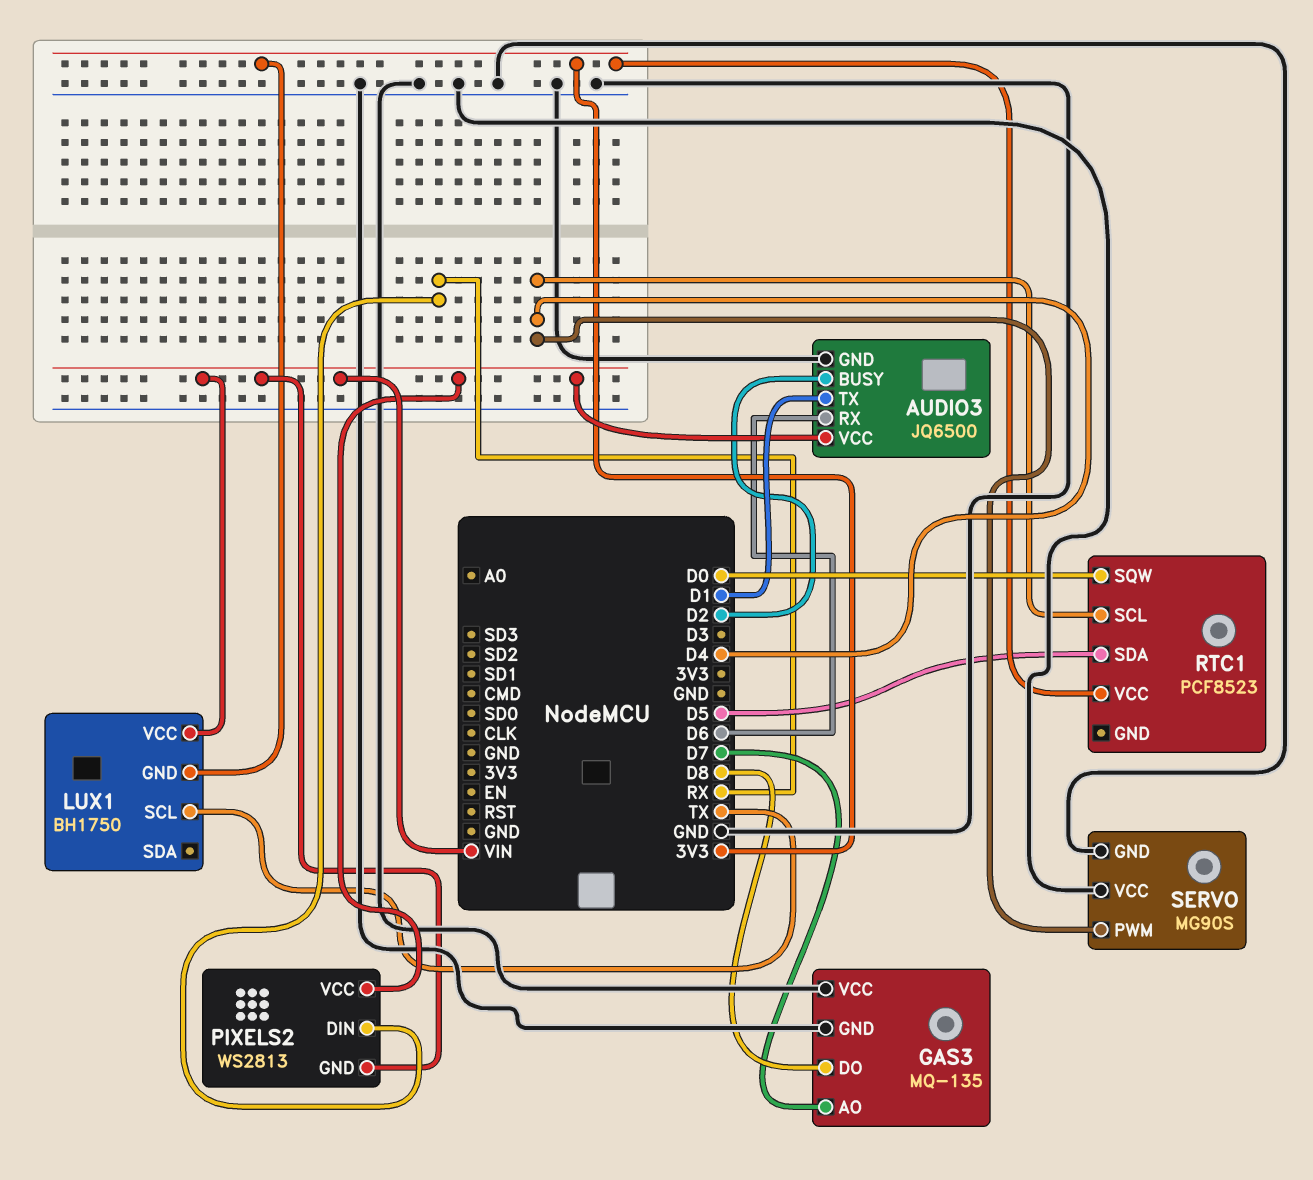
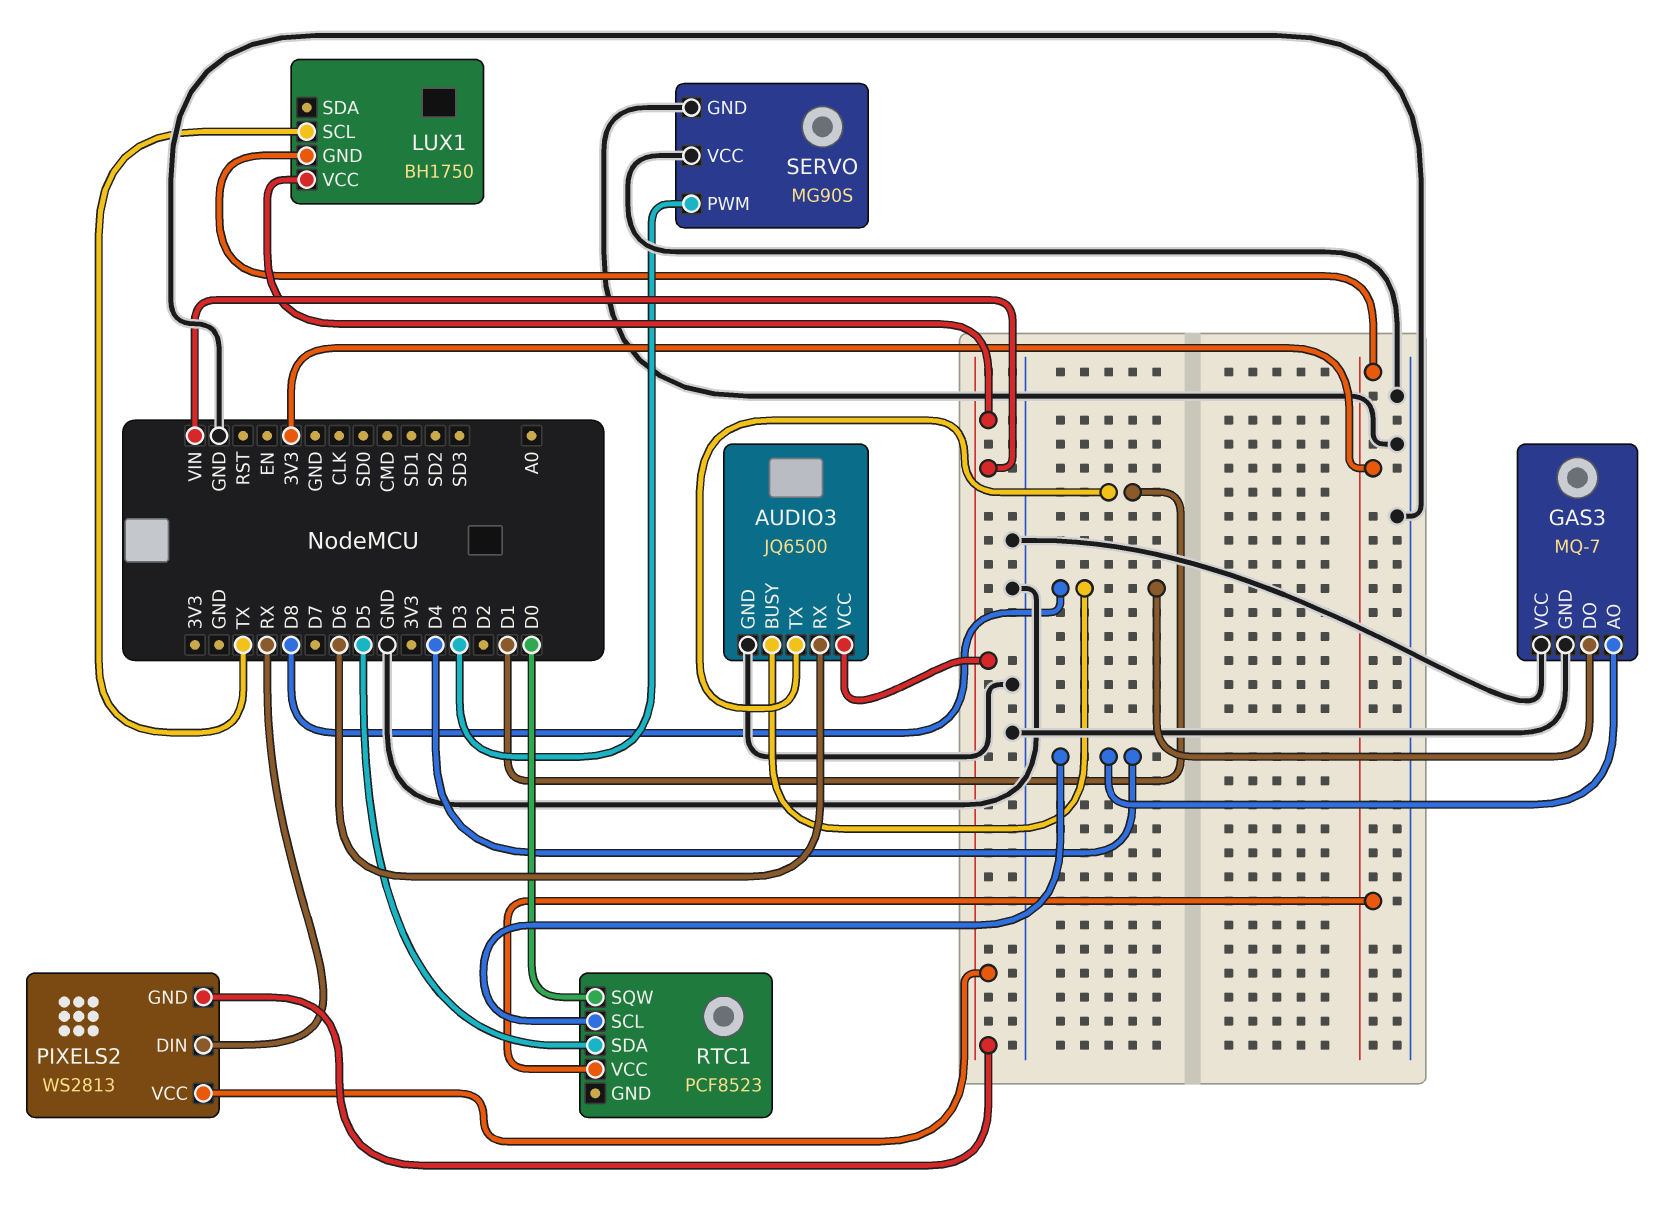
AUDIO3 pin BUSY: D2 -> D8
GAS3: MQ-135 -> MQ-7
GAS3 pin AO: D7 -> D4
SERVO pin PWM: D4 -> D3

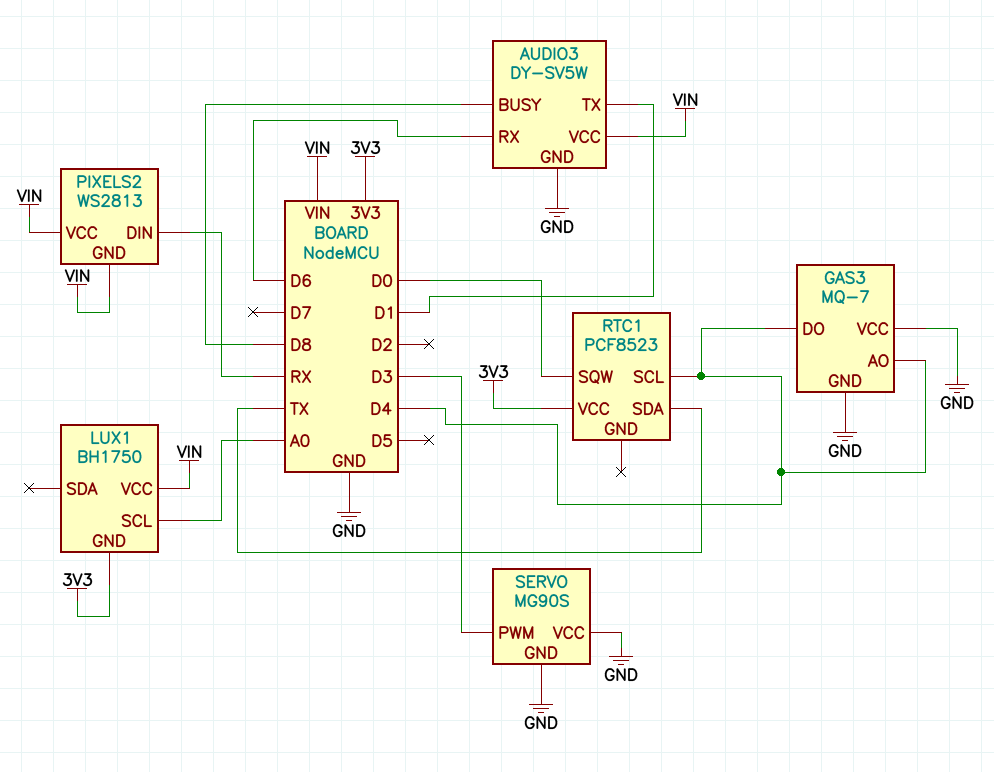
AUDIO3: JQ6500 -> DY-SV5W
GAS3 pin DO: D8 -> D4
LUX1 pin SCL: TX -> A0
RTC1 pin SDA: D5 -> TX

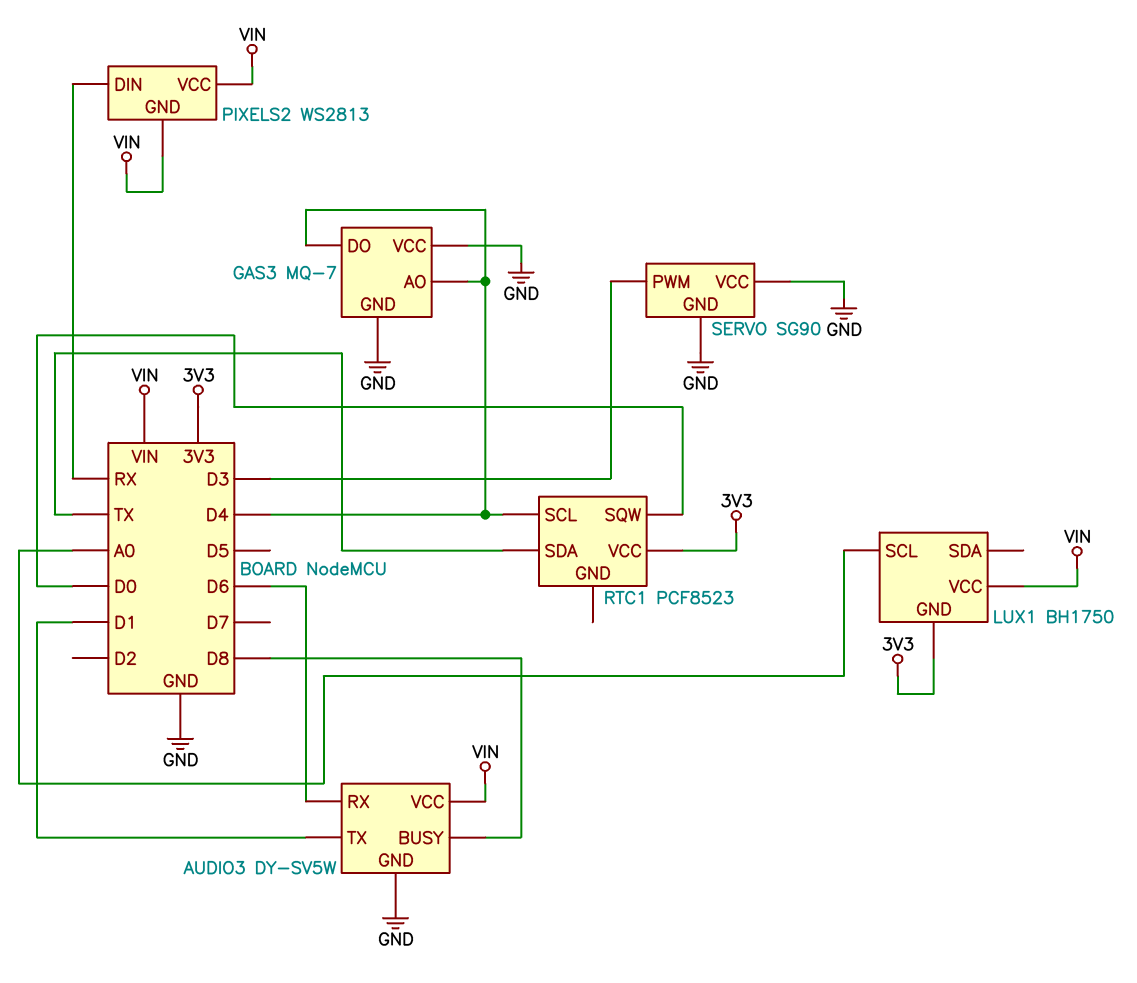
SERVO: MG90S -> SG90

